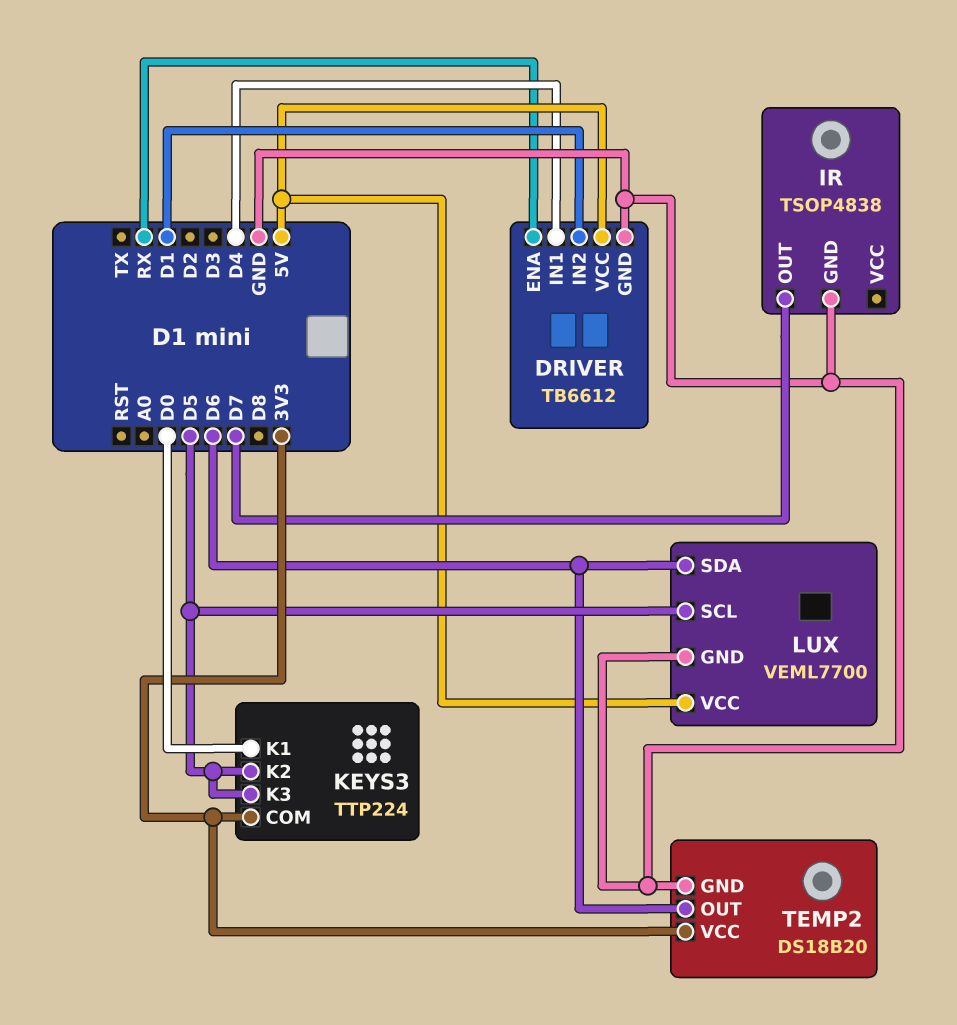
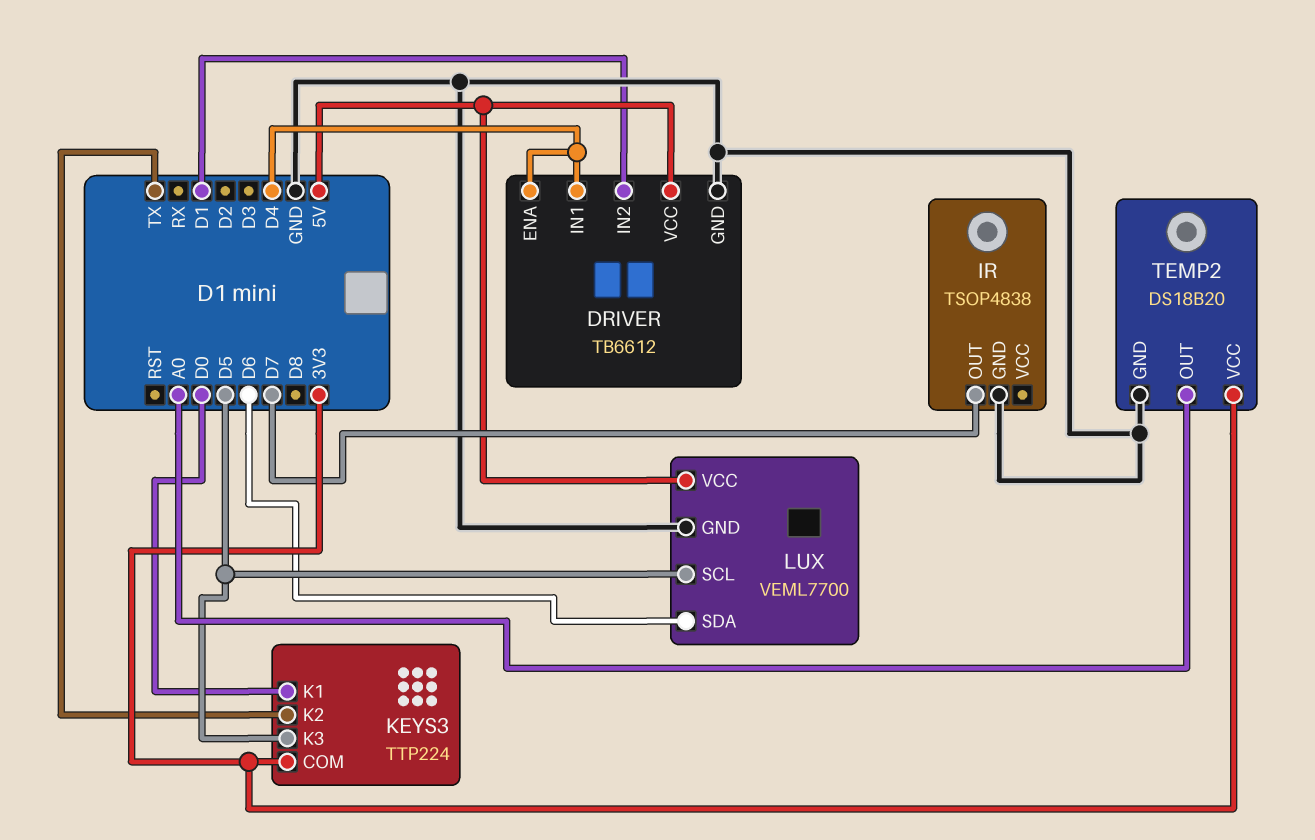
DRIVER pin ENA: RX -> D4
KEYS3 pin K2: D5 -> TX
TEMP2 pin OUT: D6 -> A0

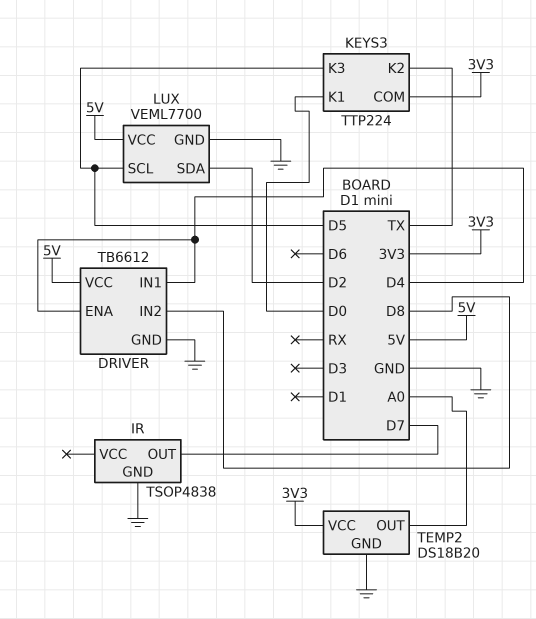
DRIVER pin IN2: D1 -> D8
LUX pin SDA: D6 -> D2

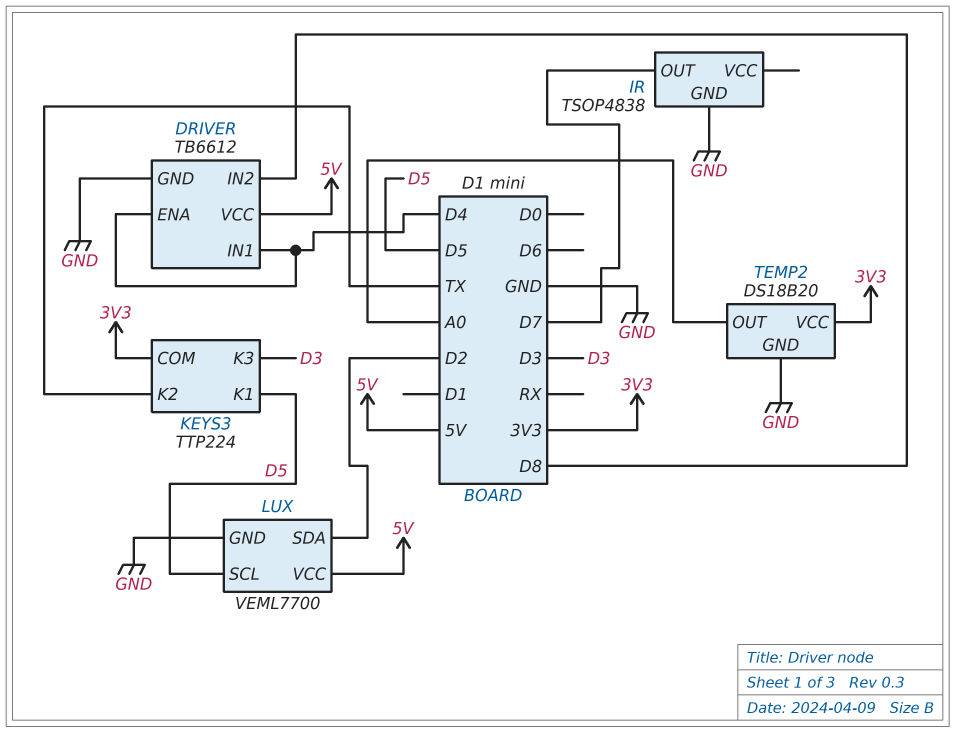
KEYS3 pin K1: D0 -> D5
KEYS3 pin K3: D5 -> D3

